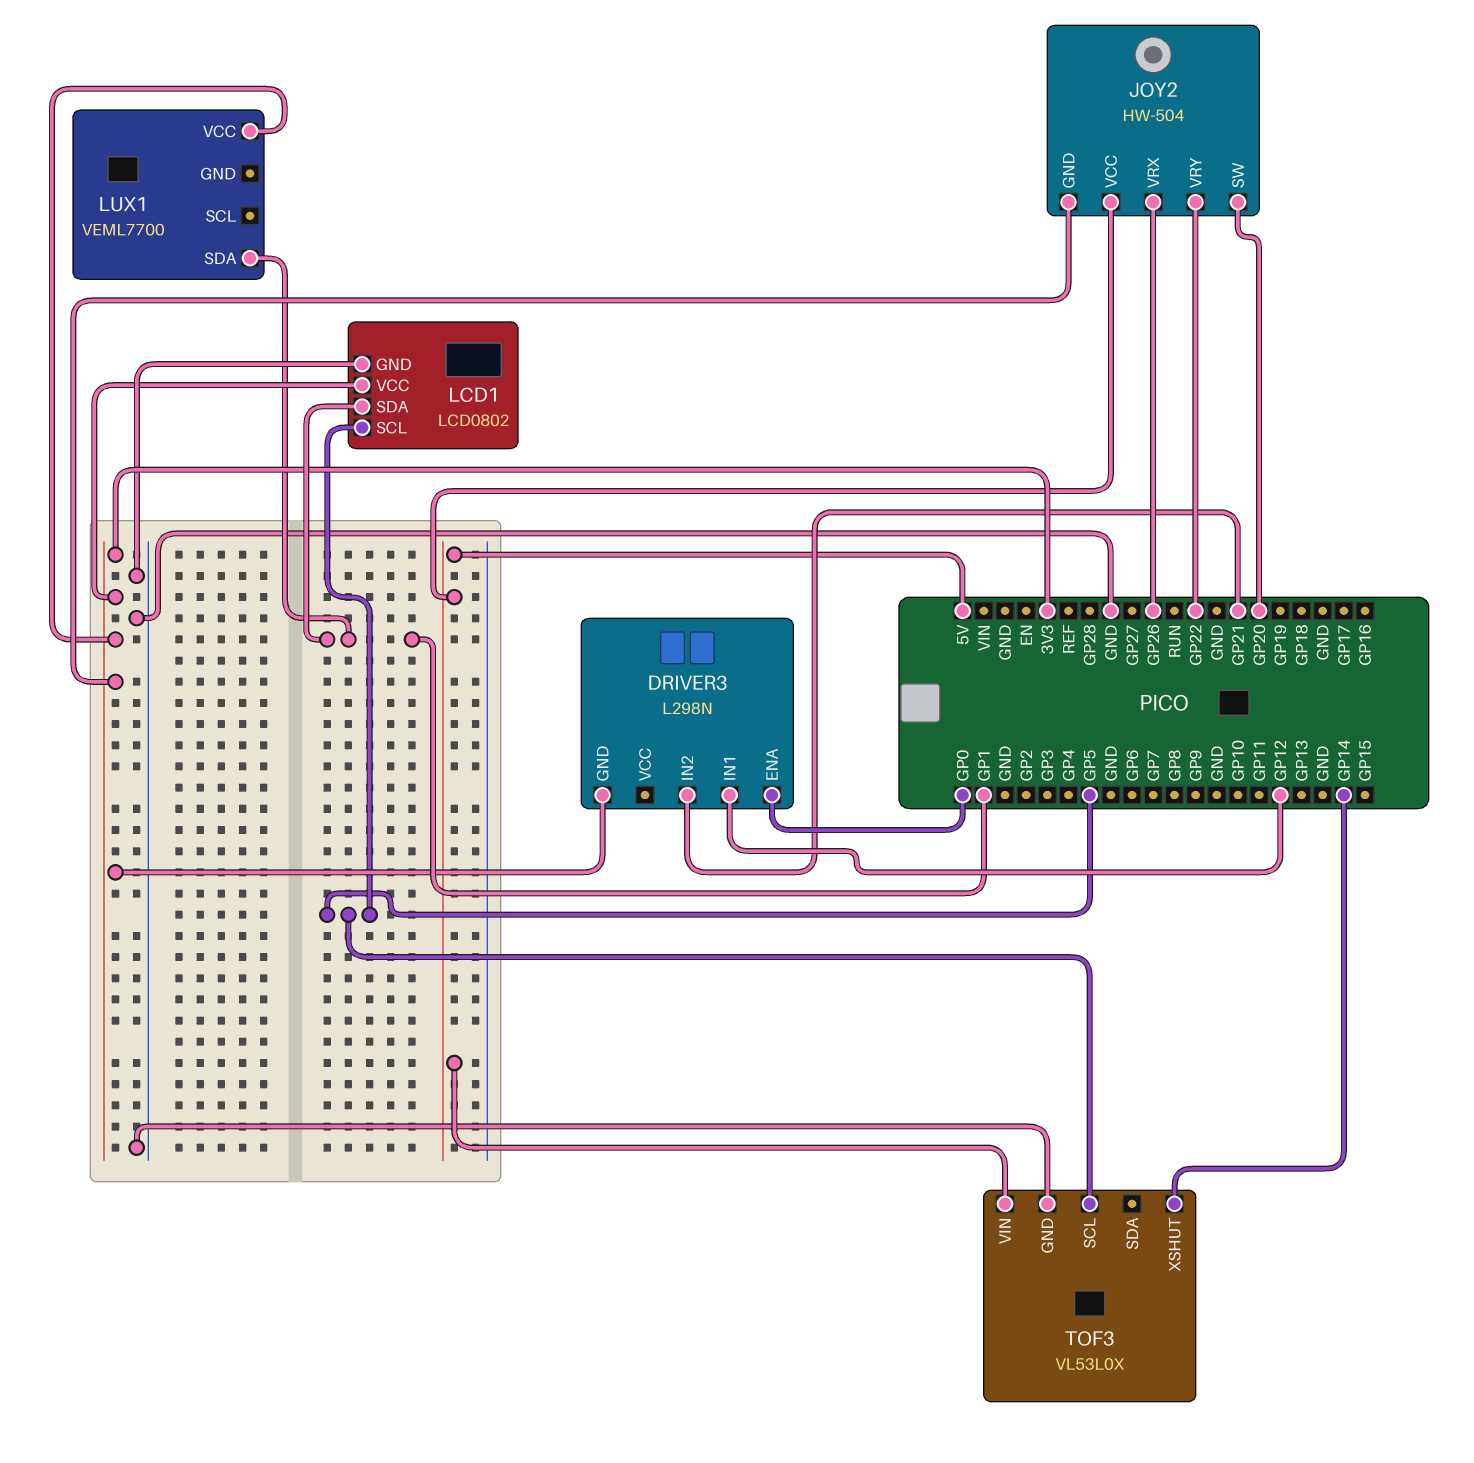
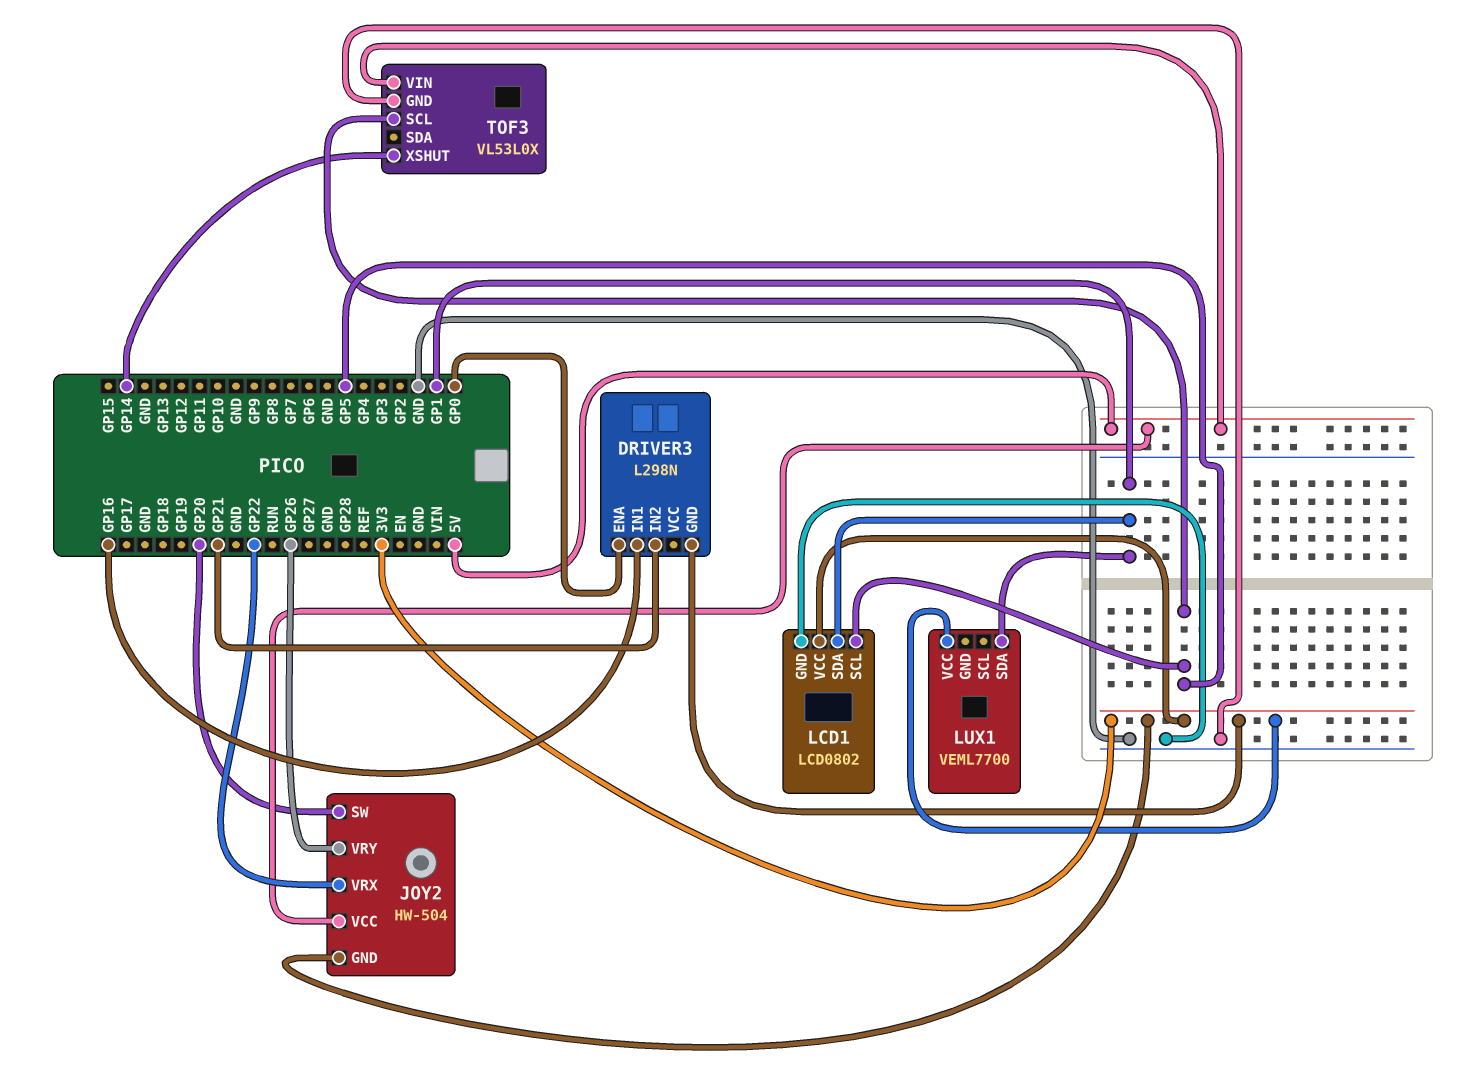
DRIVER3 pin IN1: GP12 -> GP16
JOY2 pin VRX: GP26 -> GP22
JOY2 pin VRY: GP22 -> GP26

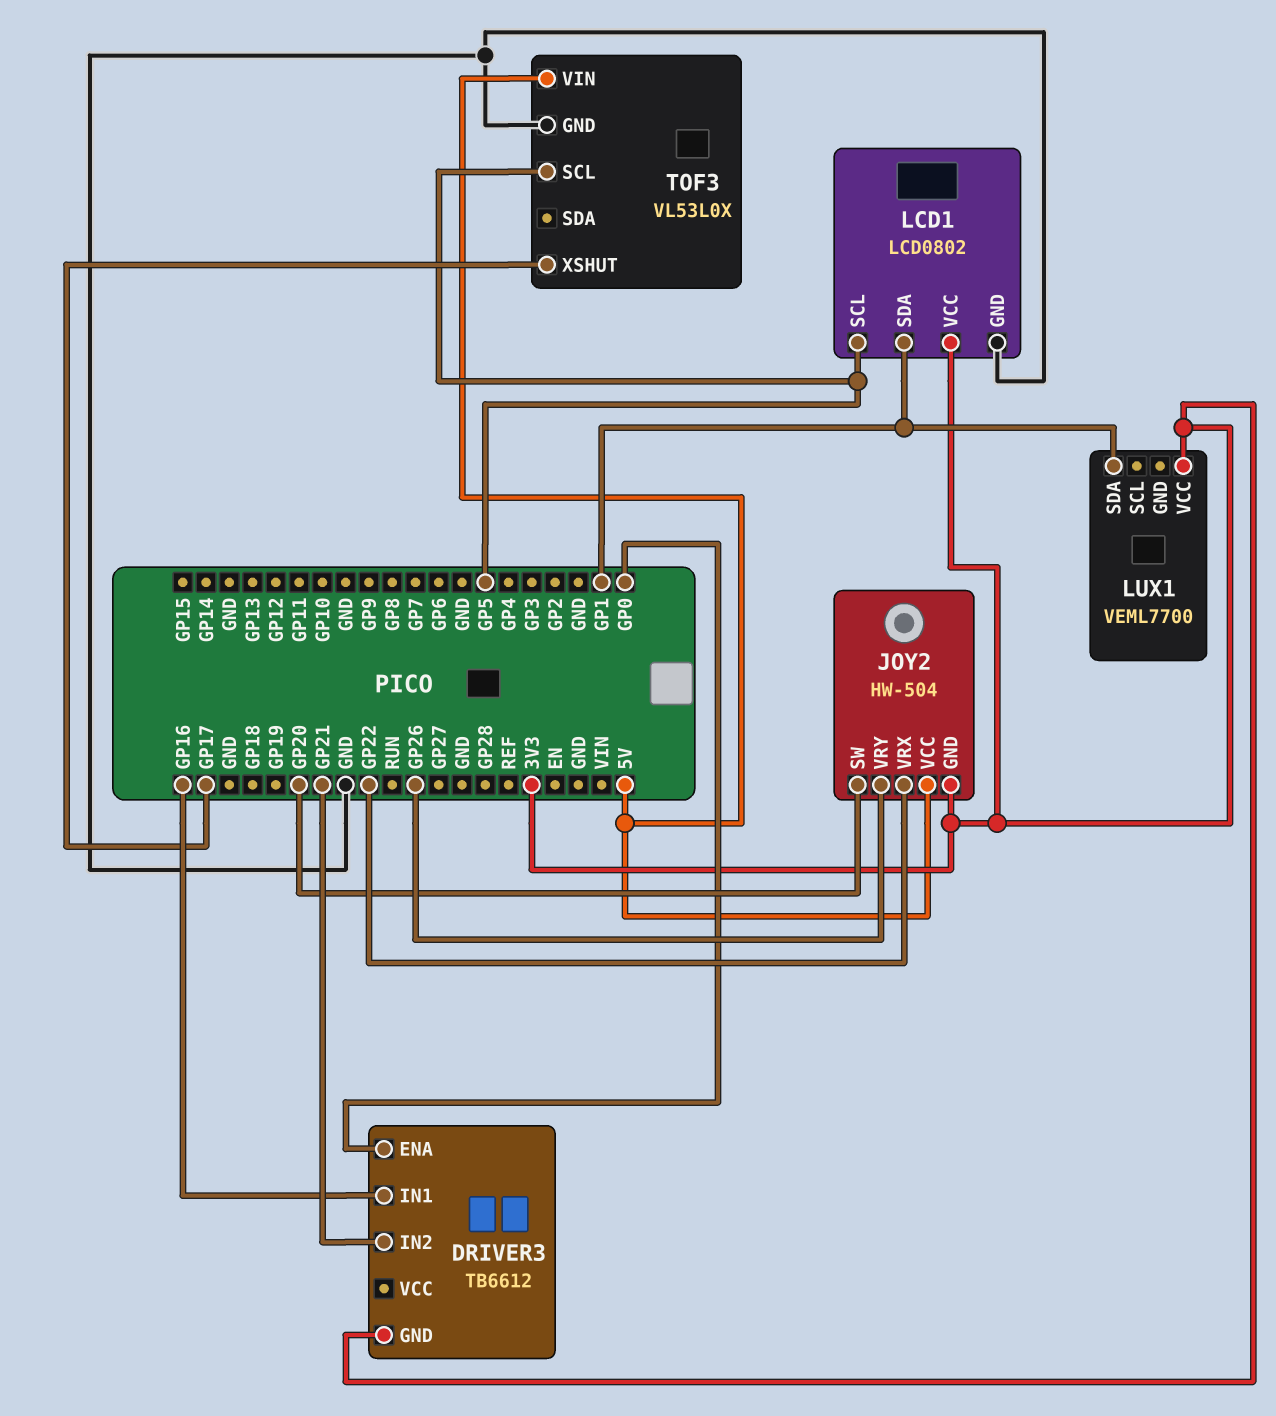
DRIVER3: L298N -> TB6612
TOF3 pin XSHUT: GP14 -> GP17

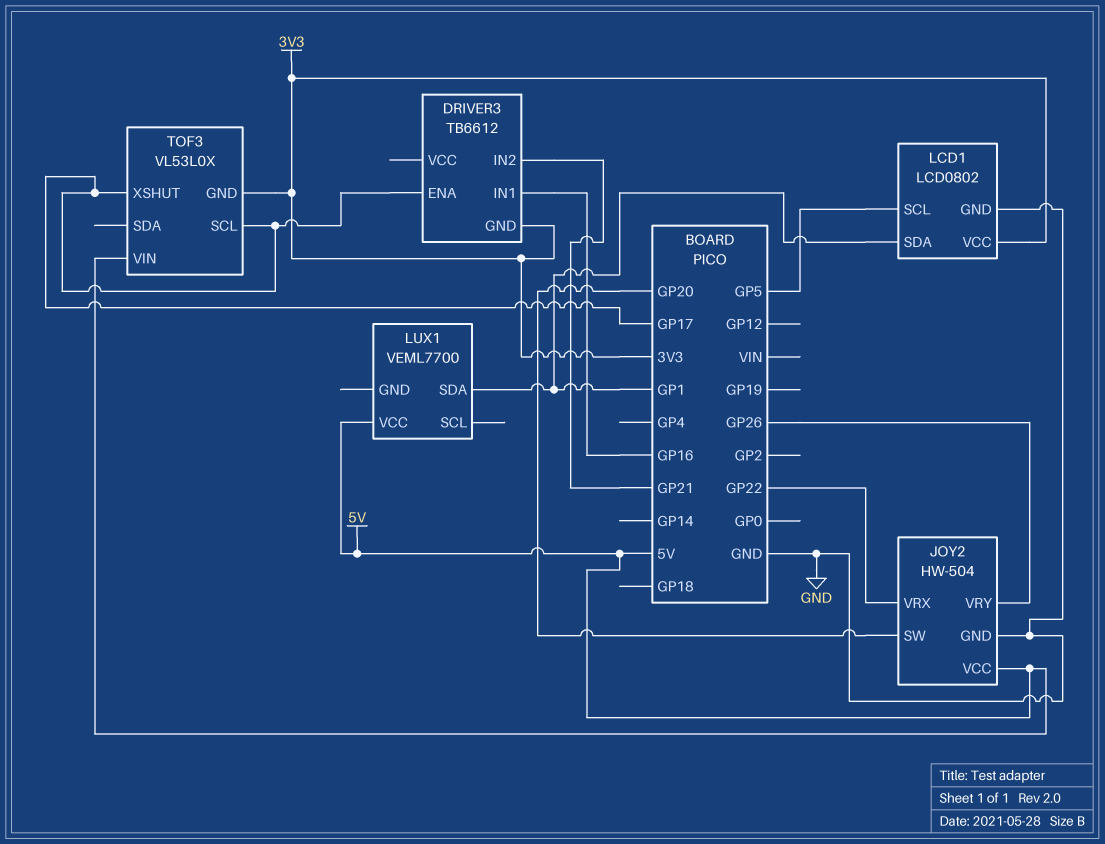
DRIVER3 pin ENA: GP0 -> GP17
JOY2 pin GND: 3V3 -> GND
LUX1 pin VCC: 3V3 -> 5V
TOF3 pin GND: GND -> 3V3
TOF3 pin SCL: GP5 -> GP17

